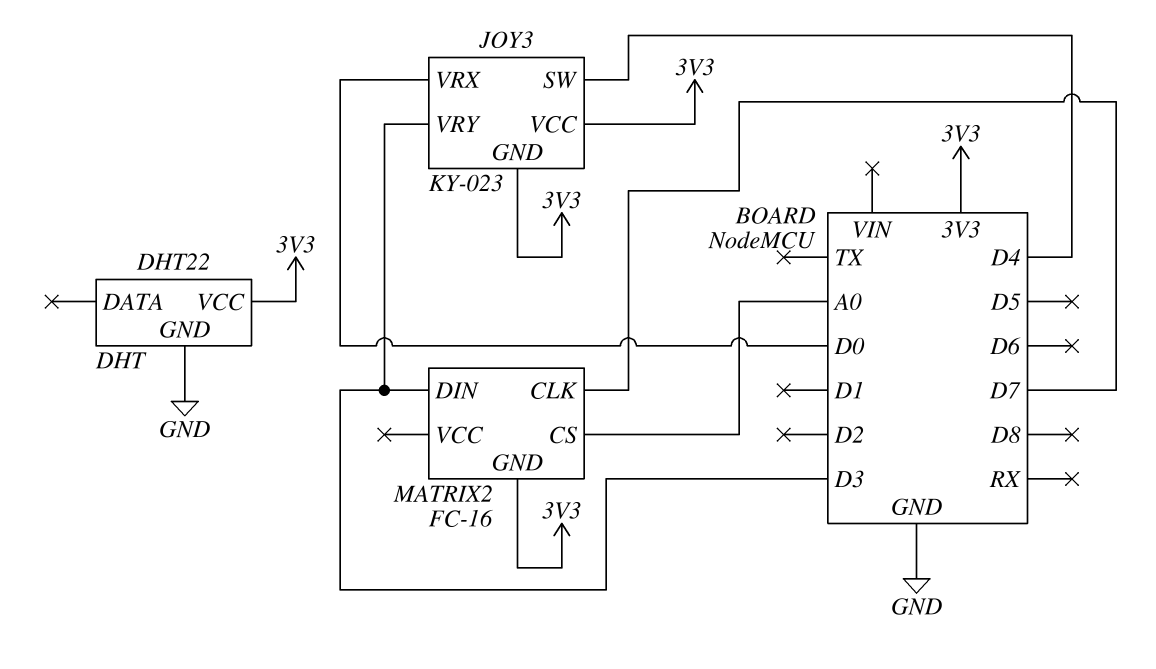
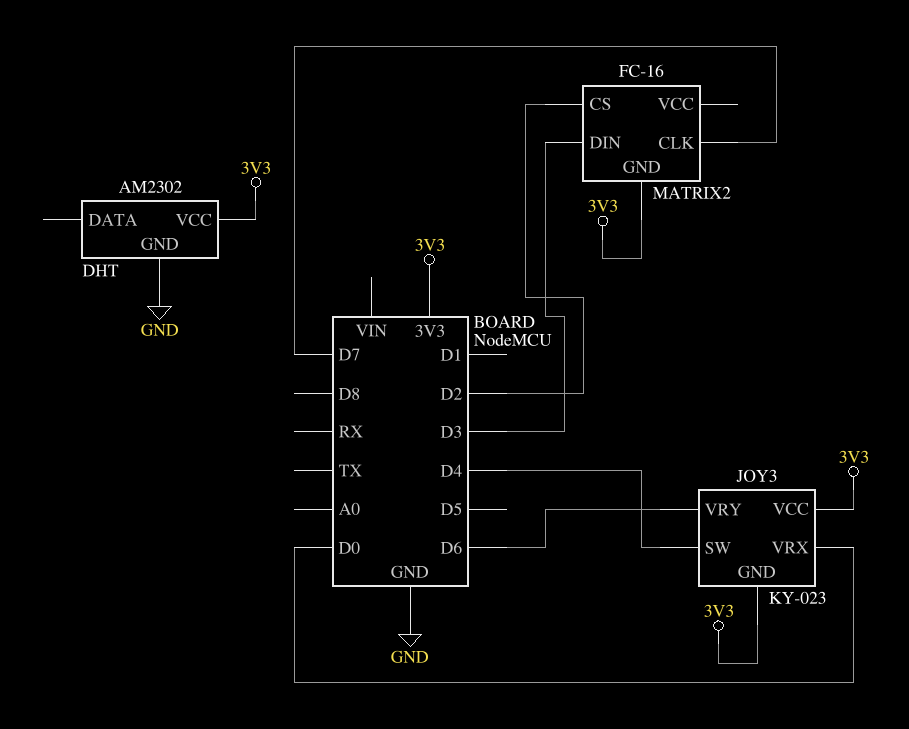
DHT: DHT22 -> AM2302
JOY3 pin VRY: D3 -> D6
MATRIX2 pin CS: A0 -> D2

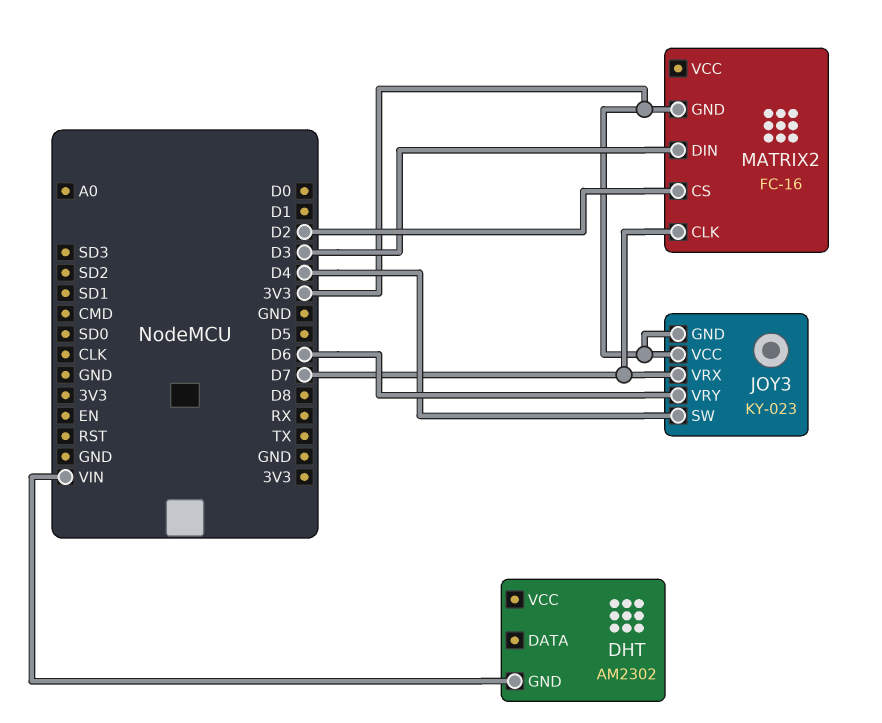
DHT pin GND: GND -> VIN
DHT pin VCC: 3V3 -> none
JOY3 pin VRX: D0 -> D7

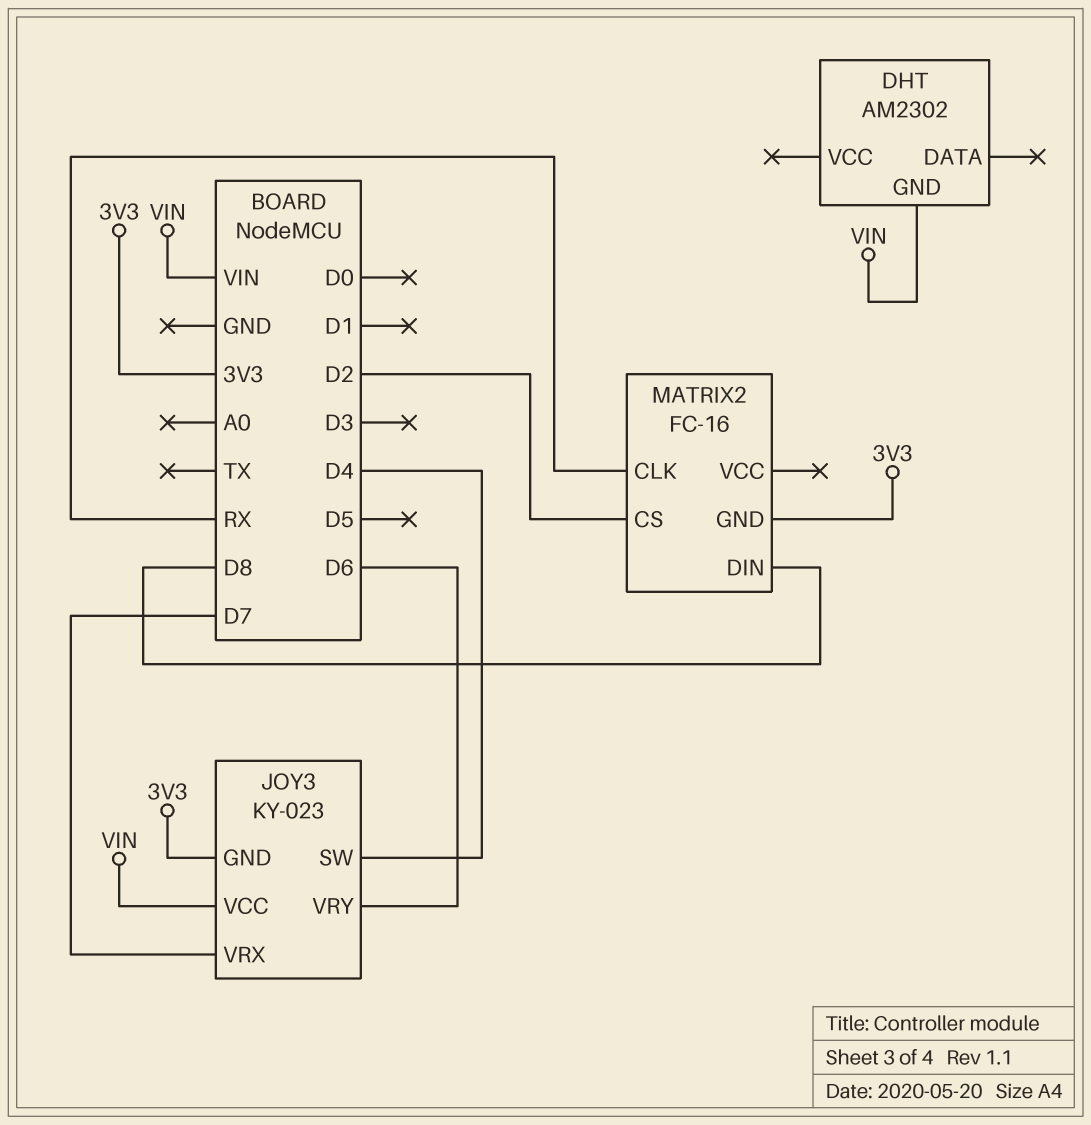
JOY3 pin VCC: 3V3 -> VIN
MATRIX2 pin CLK: D7 -> RX
MATRIX2 pin DIN: D3 -> D8

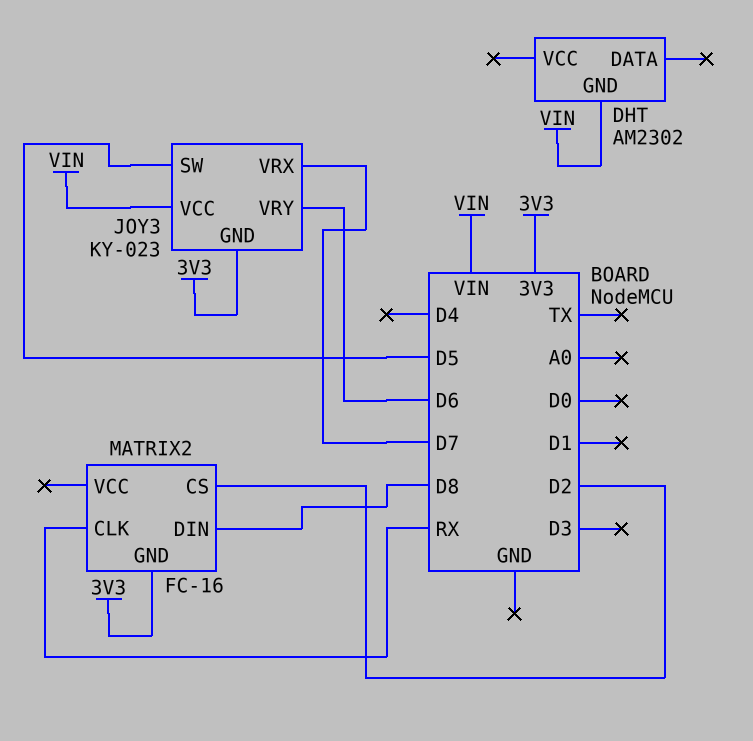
JOY3 pin SW: D4 -> D5

